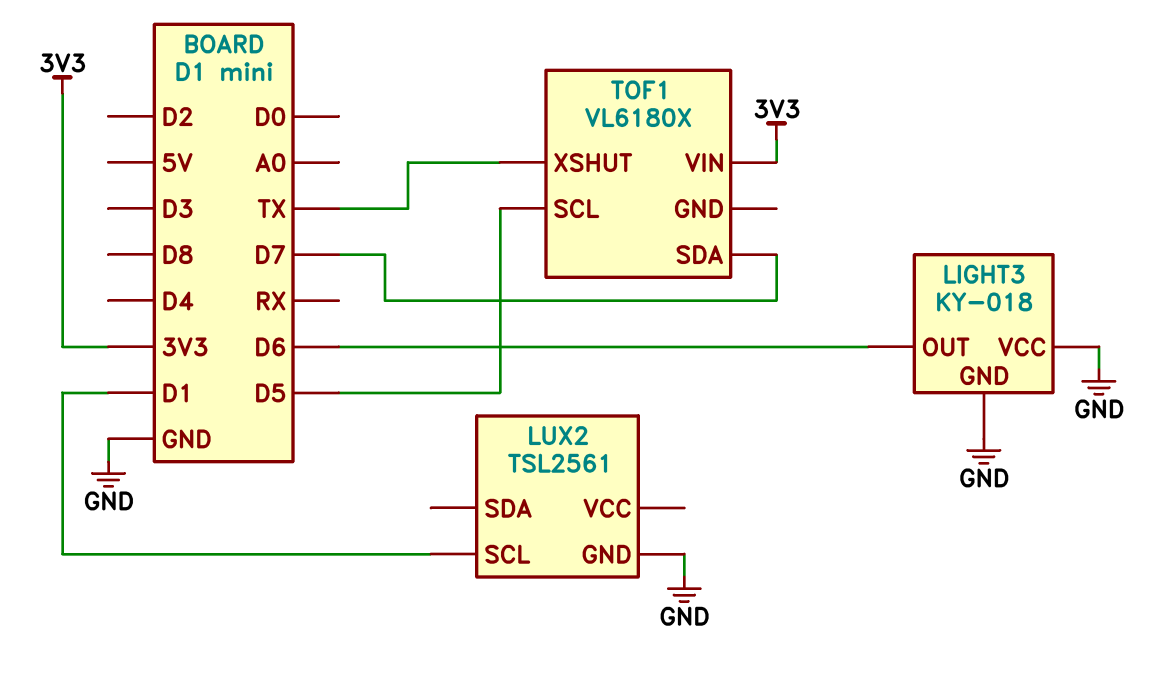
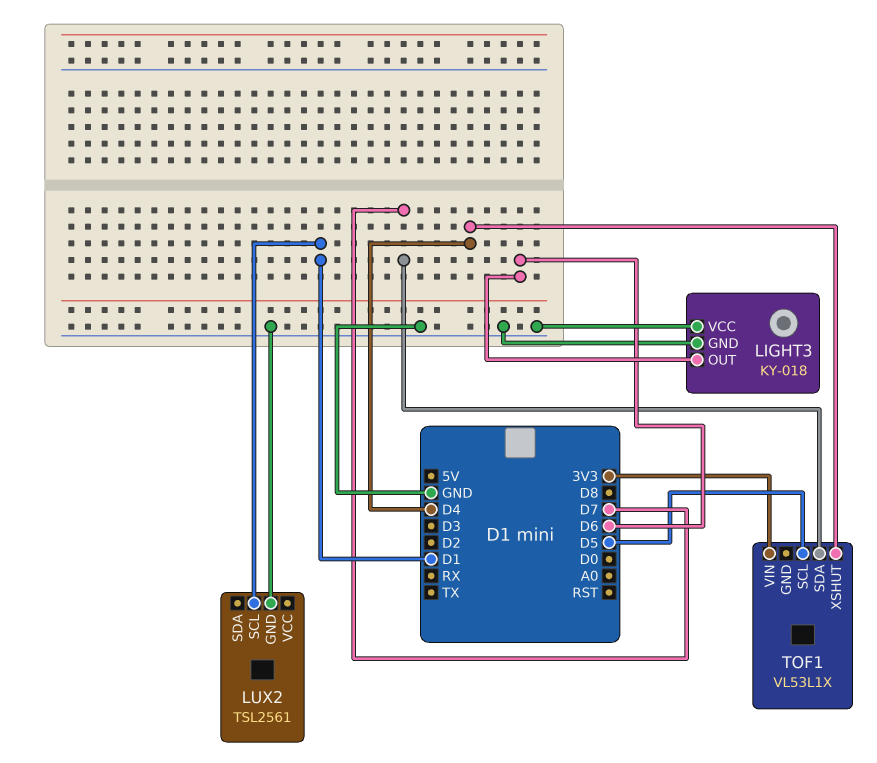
TOF1: VL6180X -> VL53L1X
TOF1 pin XSHUT: TX -> D4

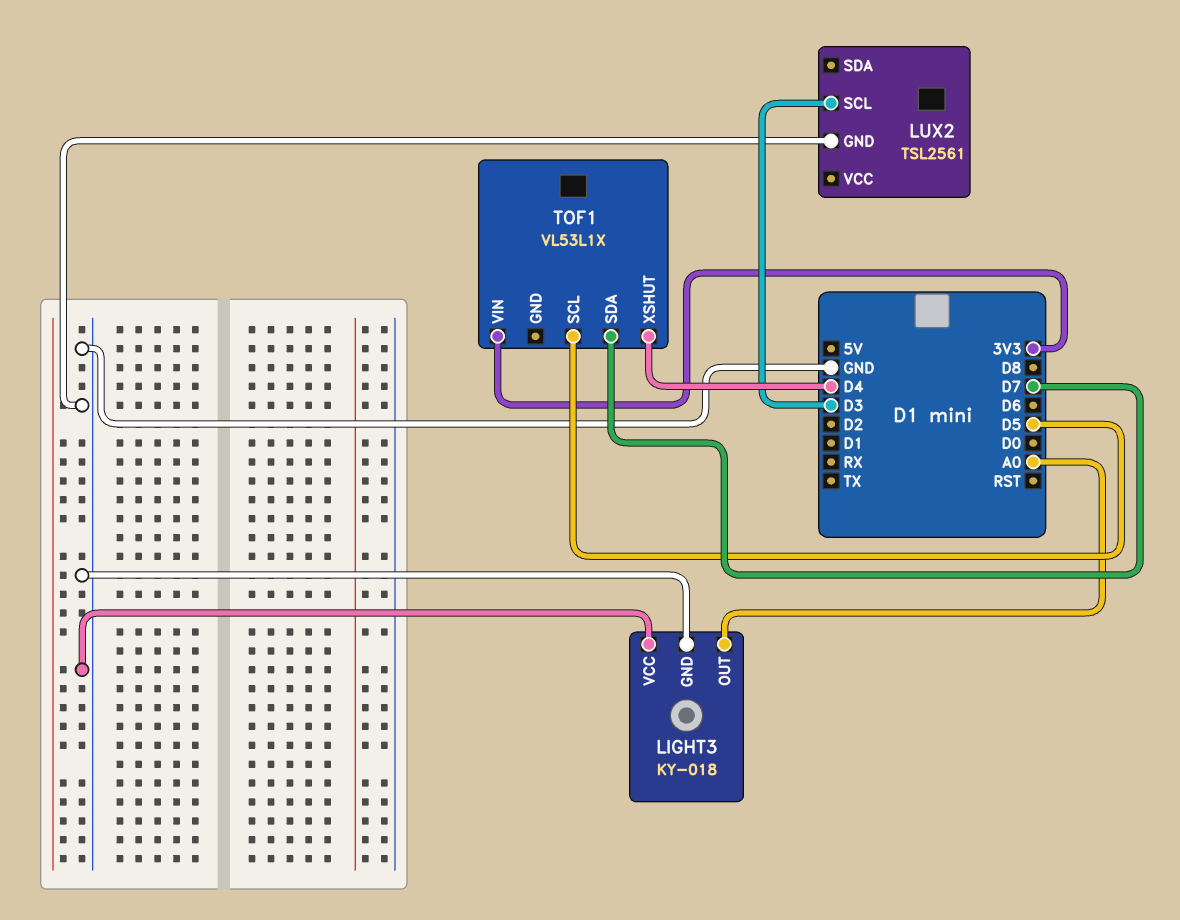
LIGHT3 pin OUT: D6 -> A0
LUX2 pin SCL: D1 -> D3

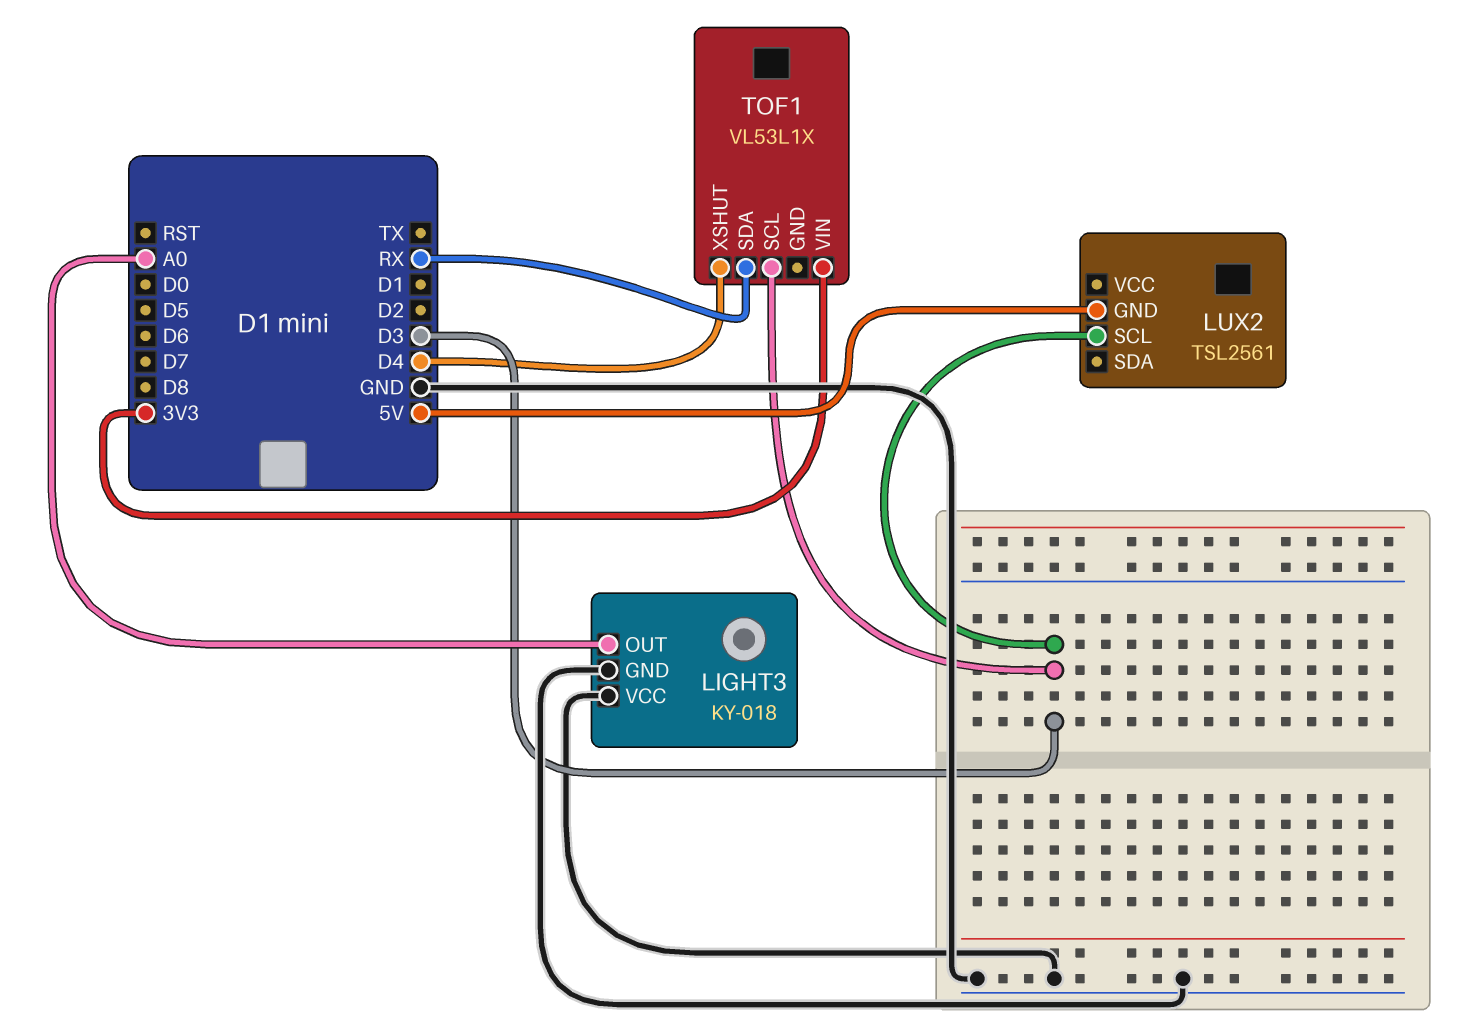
LUX2 pin GND: GND -> 5V
TOF1 pin SCL: D5 -> D3
TOF1 pin SDA: D7 -> RX

